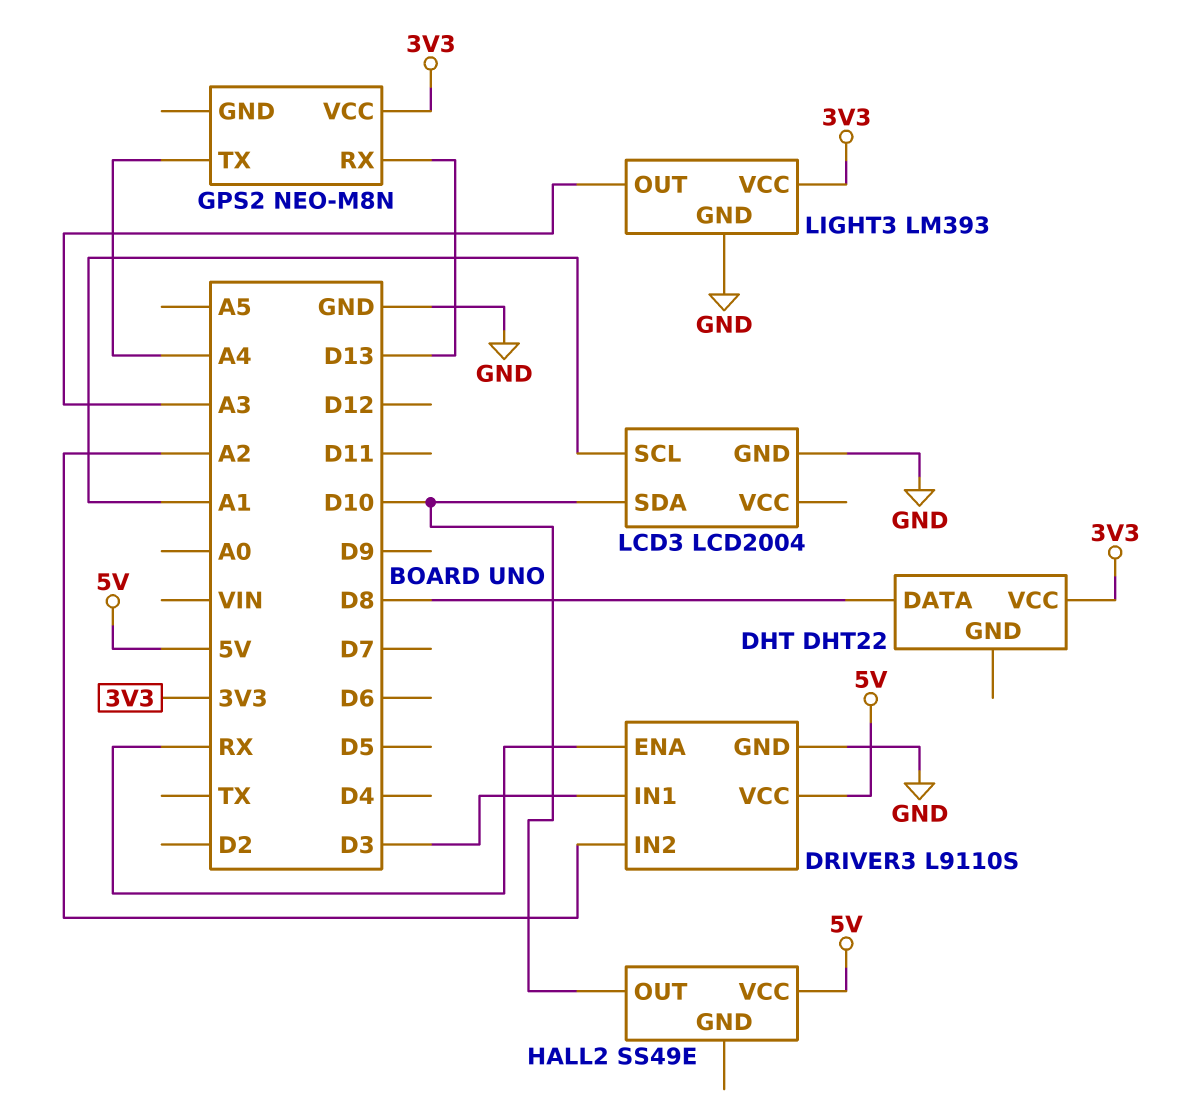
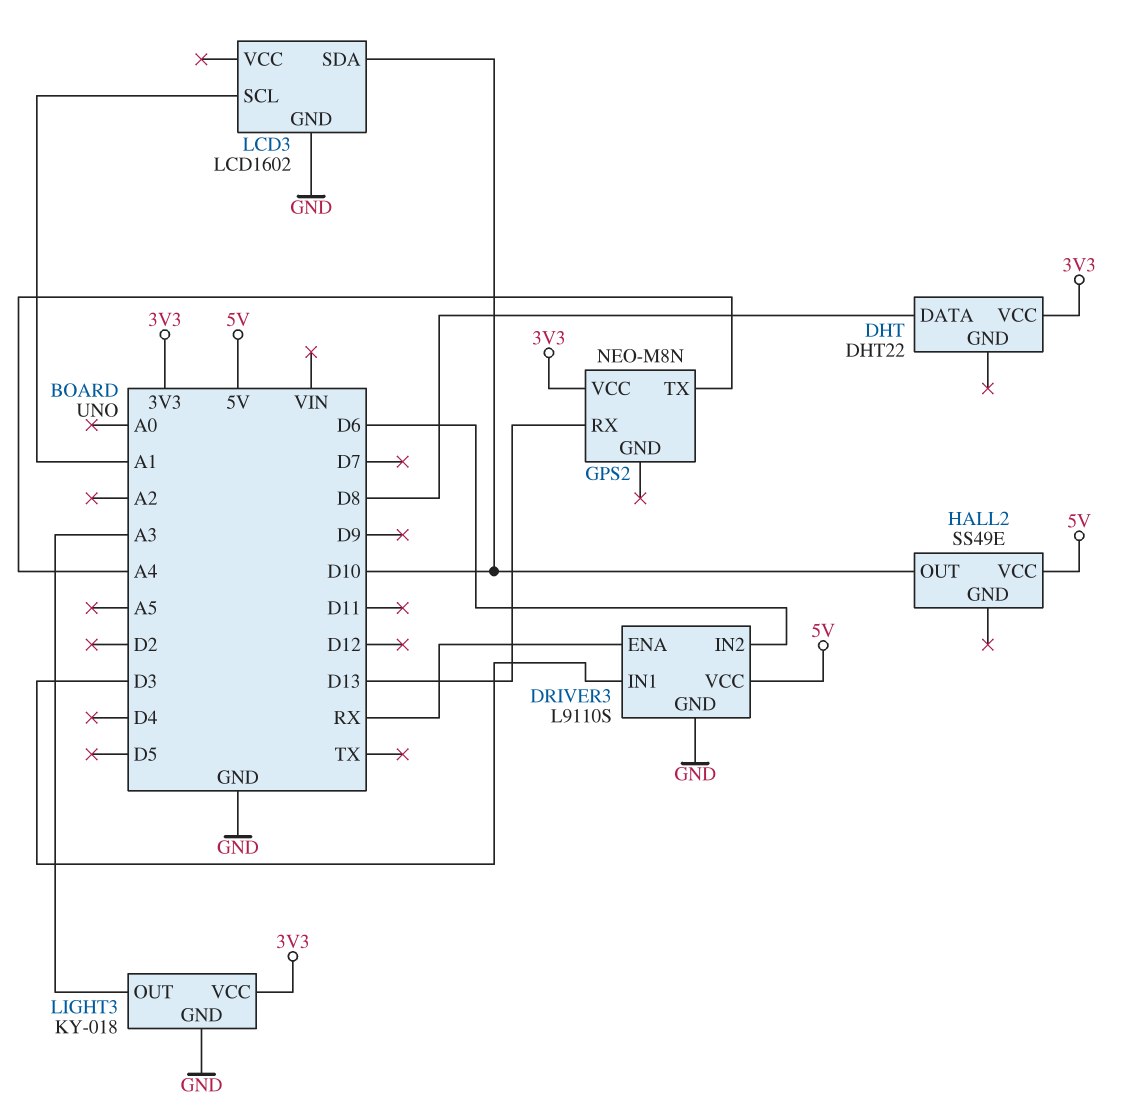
DRIVER3 pin IN2: A2 -> D6
LCD3: LCD2004 -> LCD1602
LIGHT3: LM393 -> KY-018

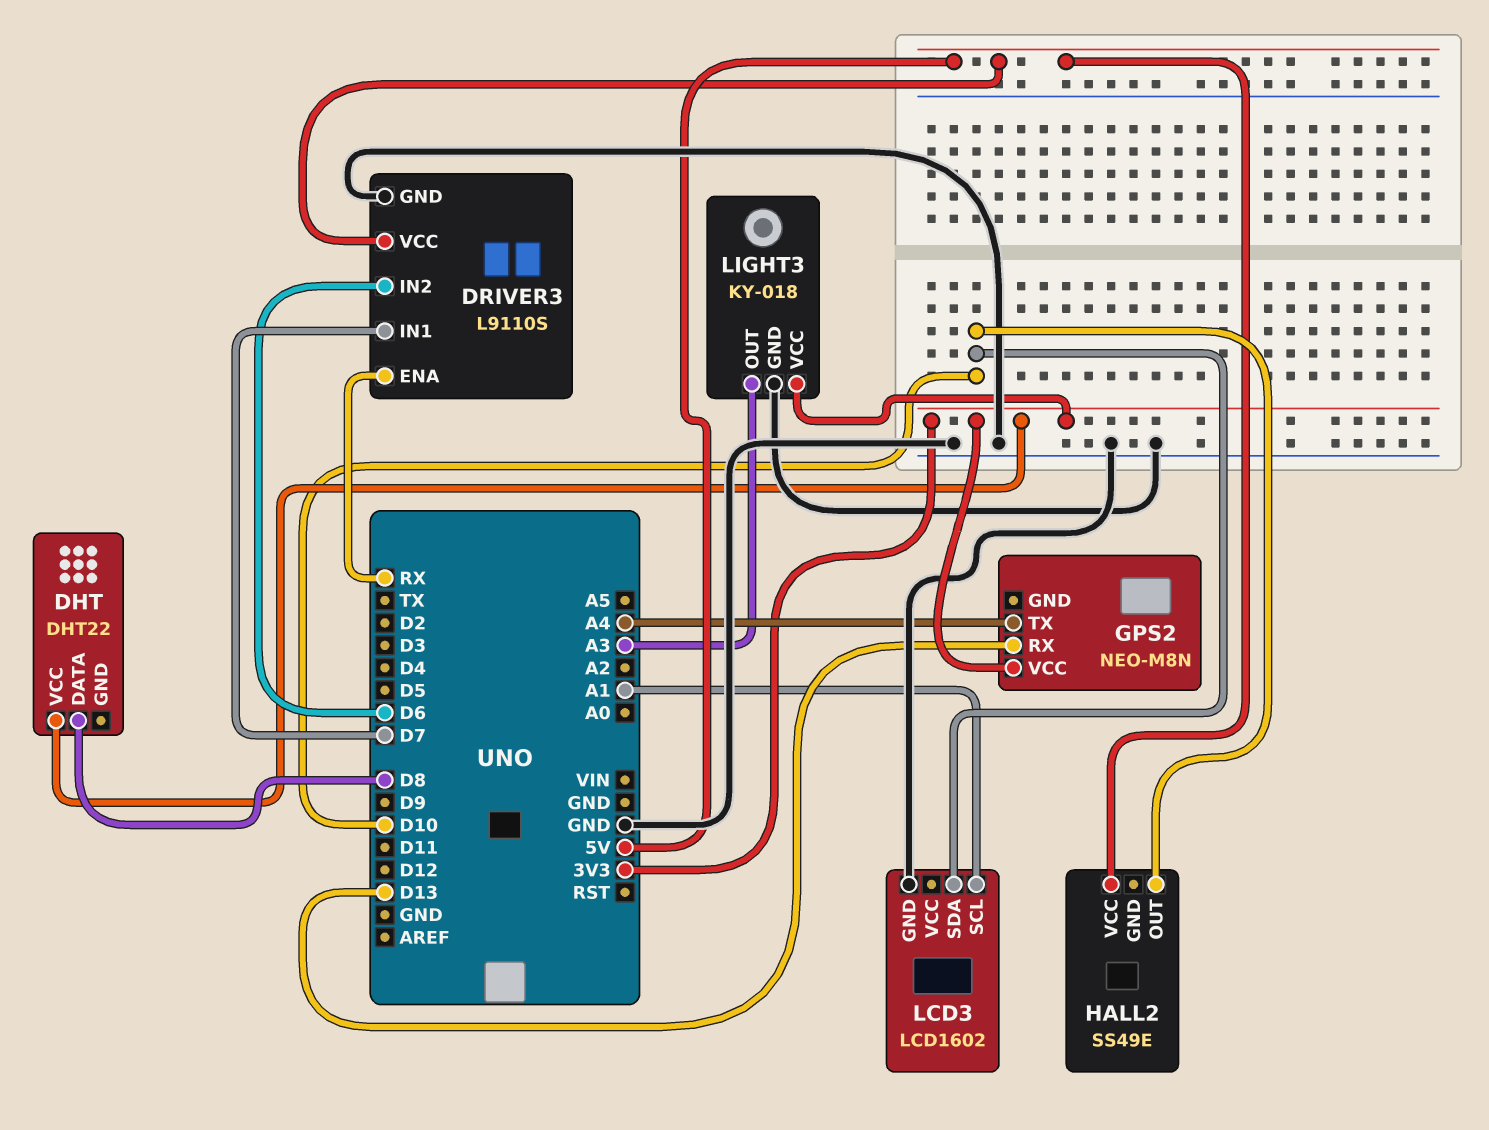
DRIVER3 pin IN1: D3 -> D7

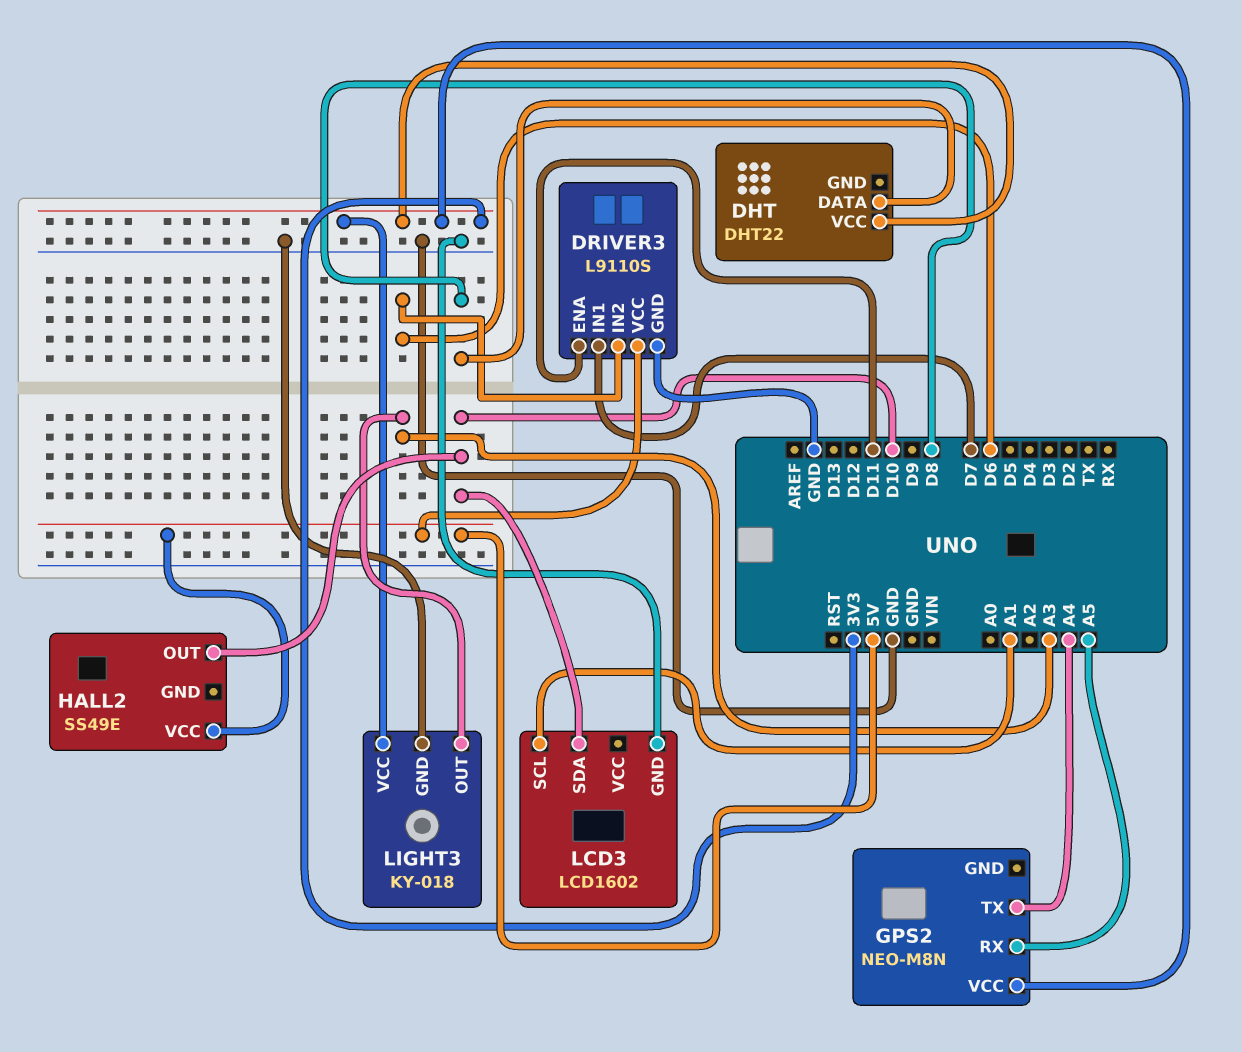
DRIVER3 pin ENA: RX -> D11
GPS2 pin RX: D13 -> A5

